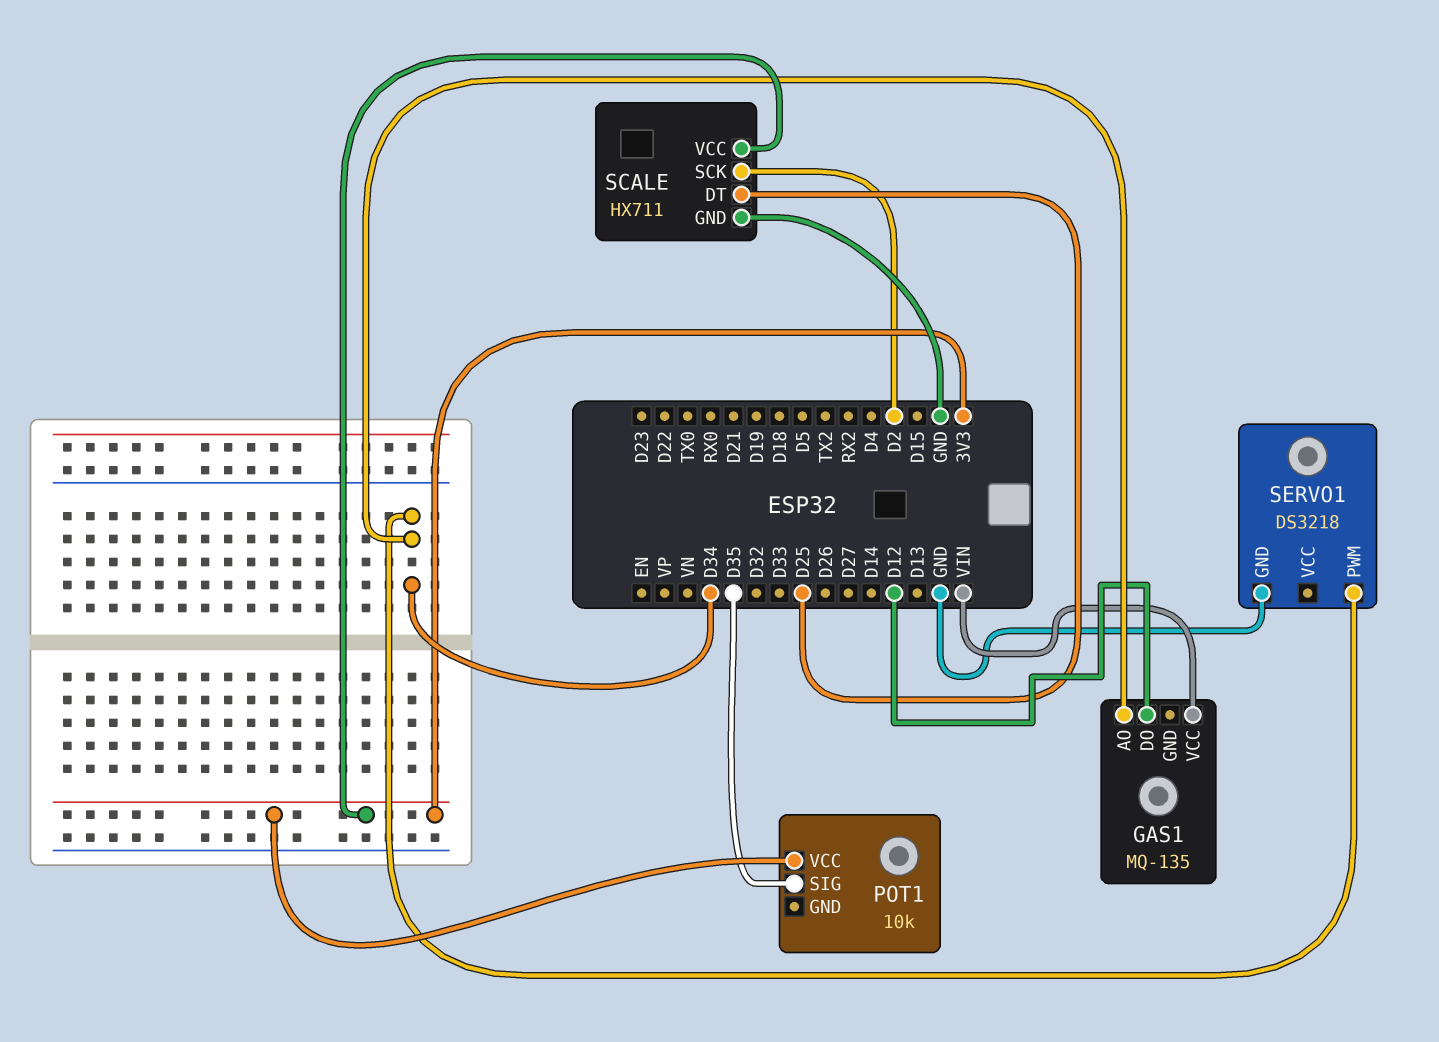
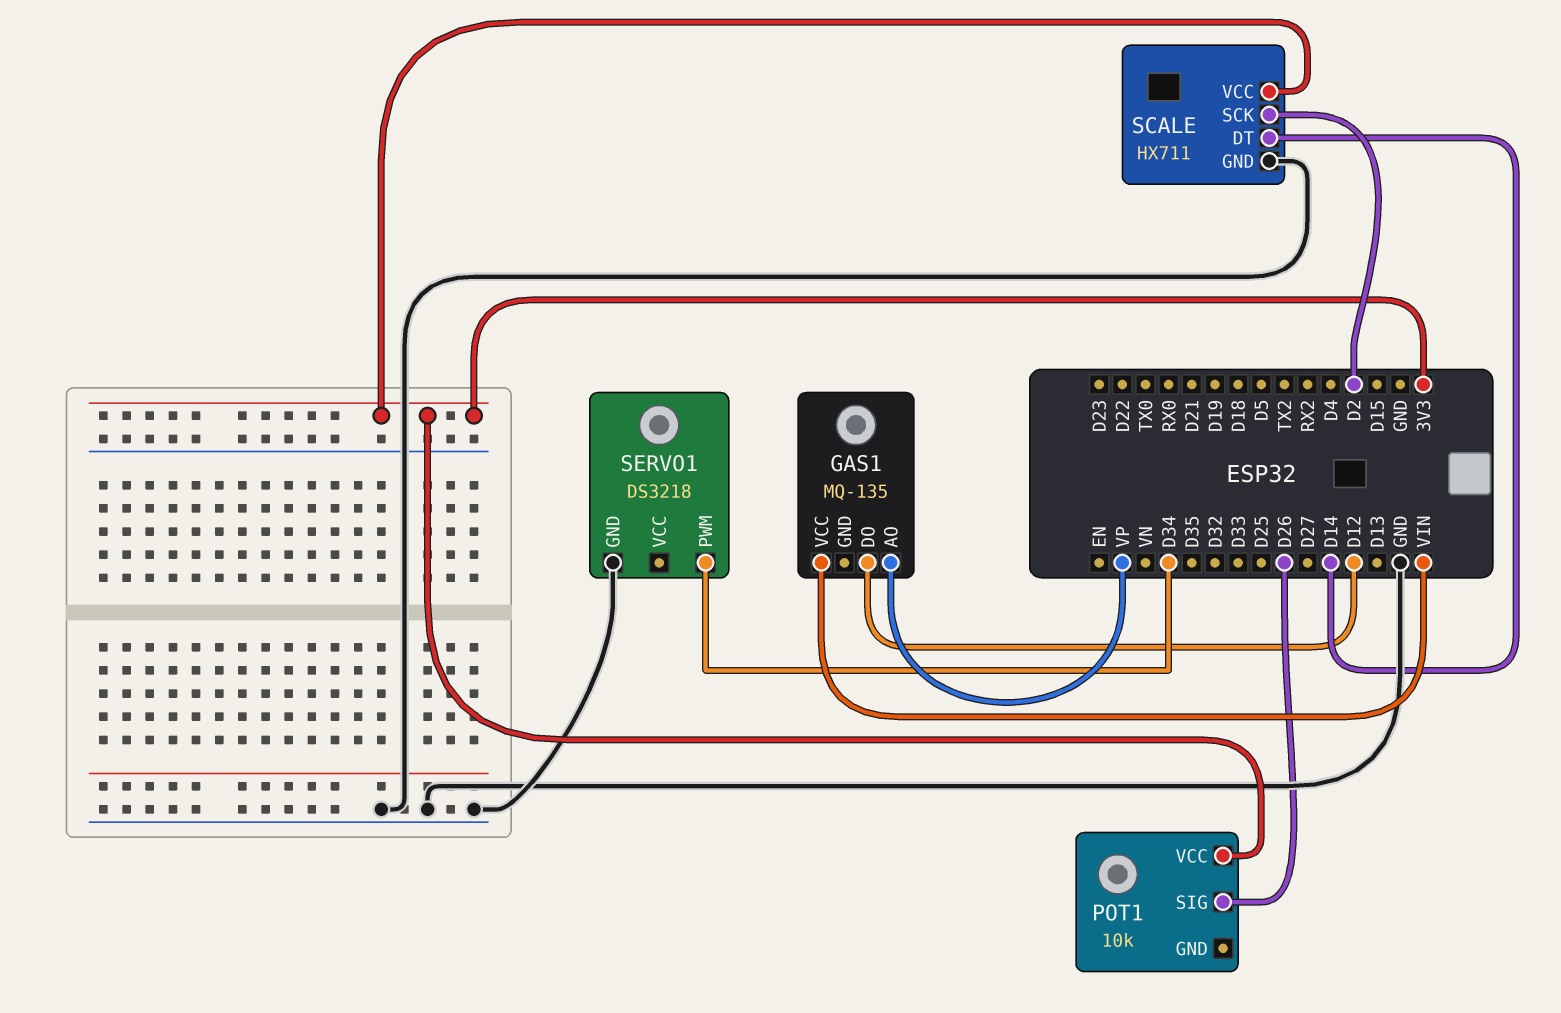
GAS1 pin AO: D34 -> VP
POT1 pin SIG: D35 -> D26
SCALE pin DT: D25 -> D14

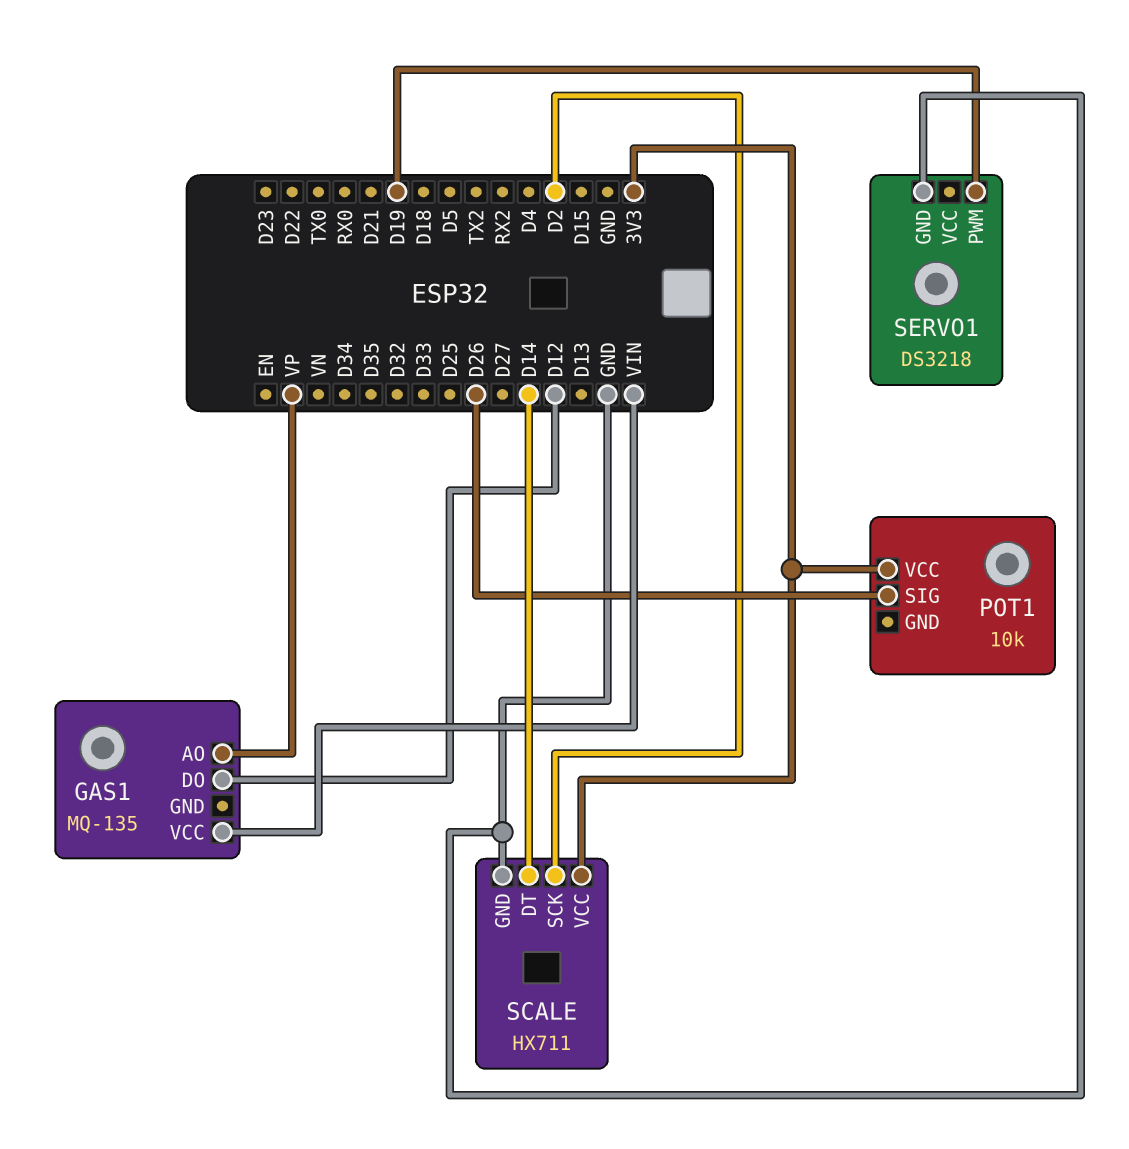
SERVO1 pin PWM: D34 -> D19

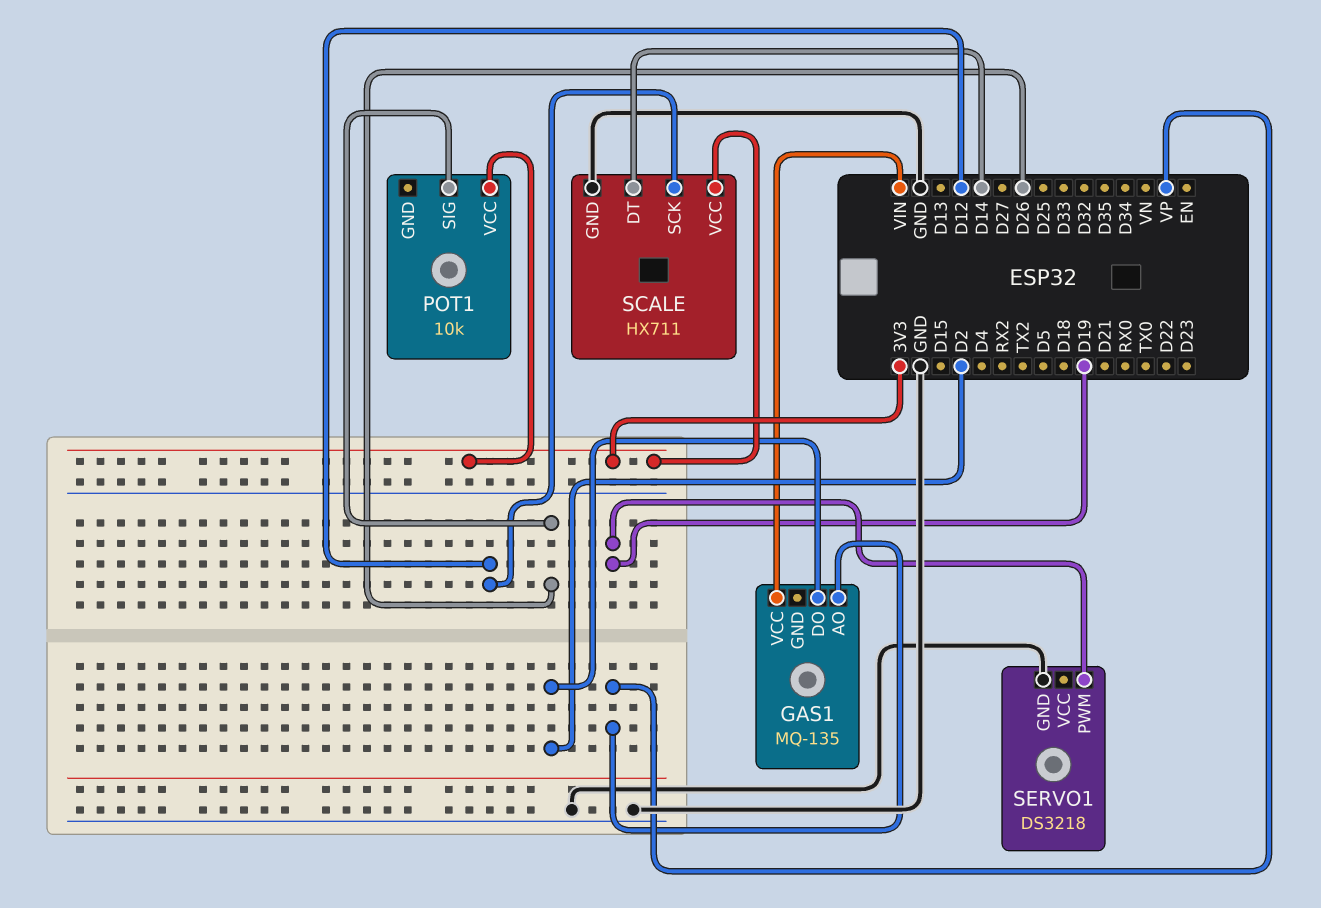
GAS1 pin DO: D12 -> D2
SCALE pin SCK: D2 -> D12

